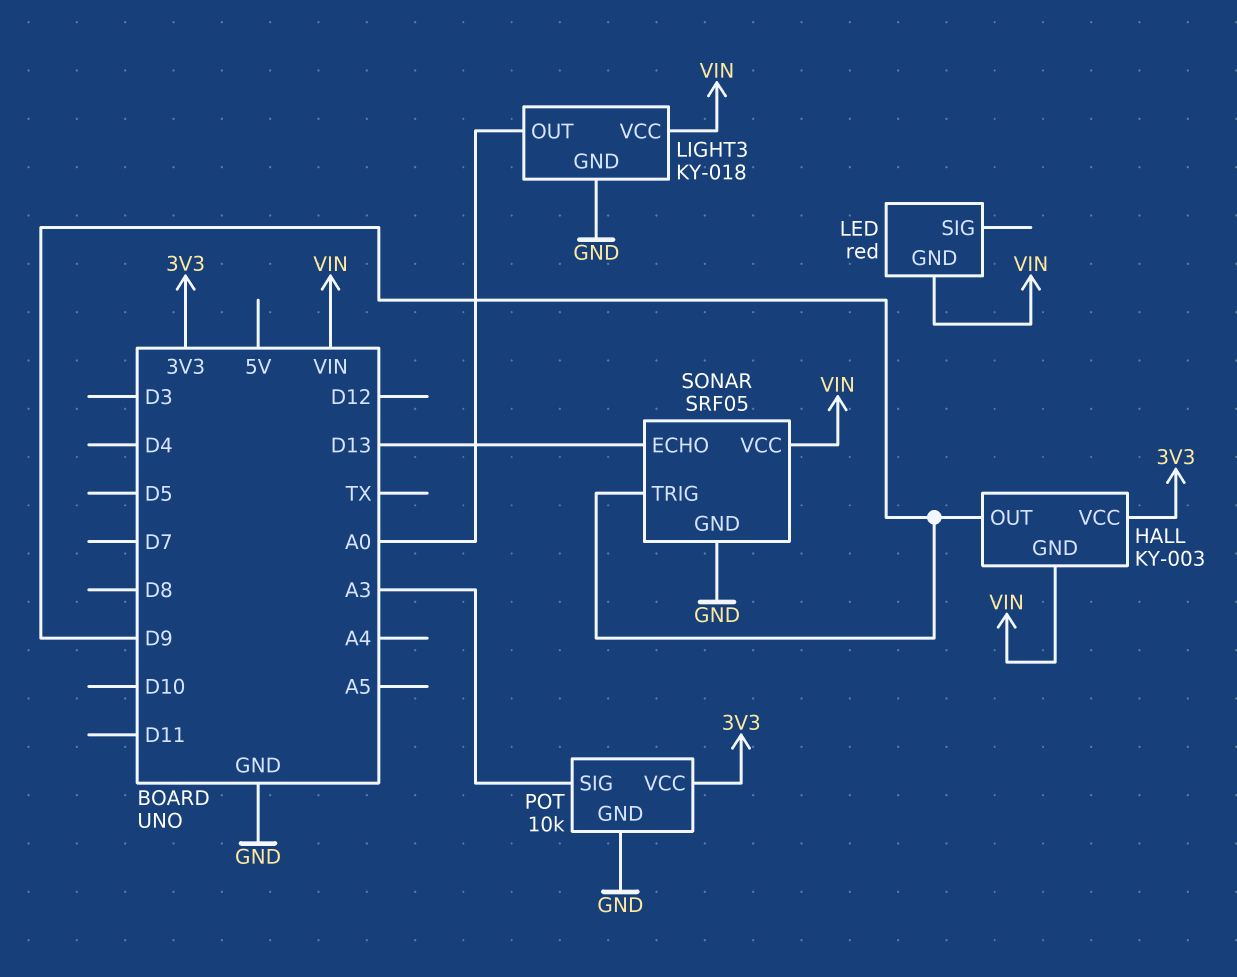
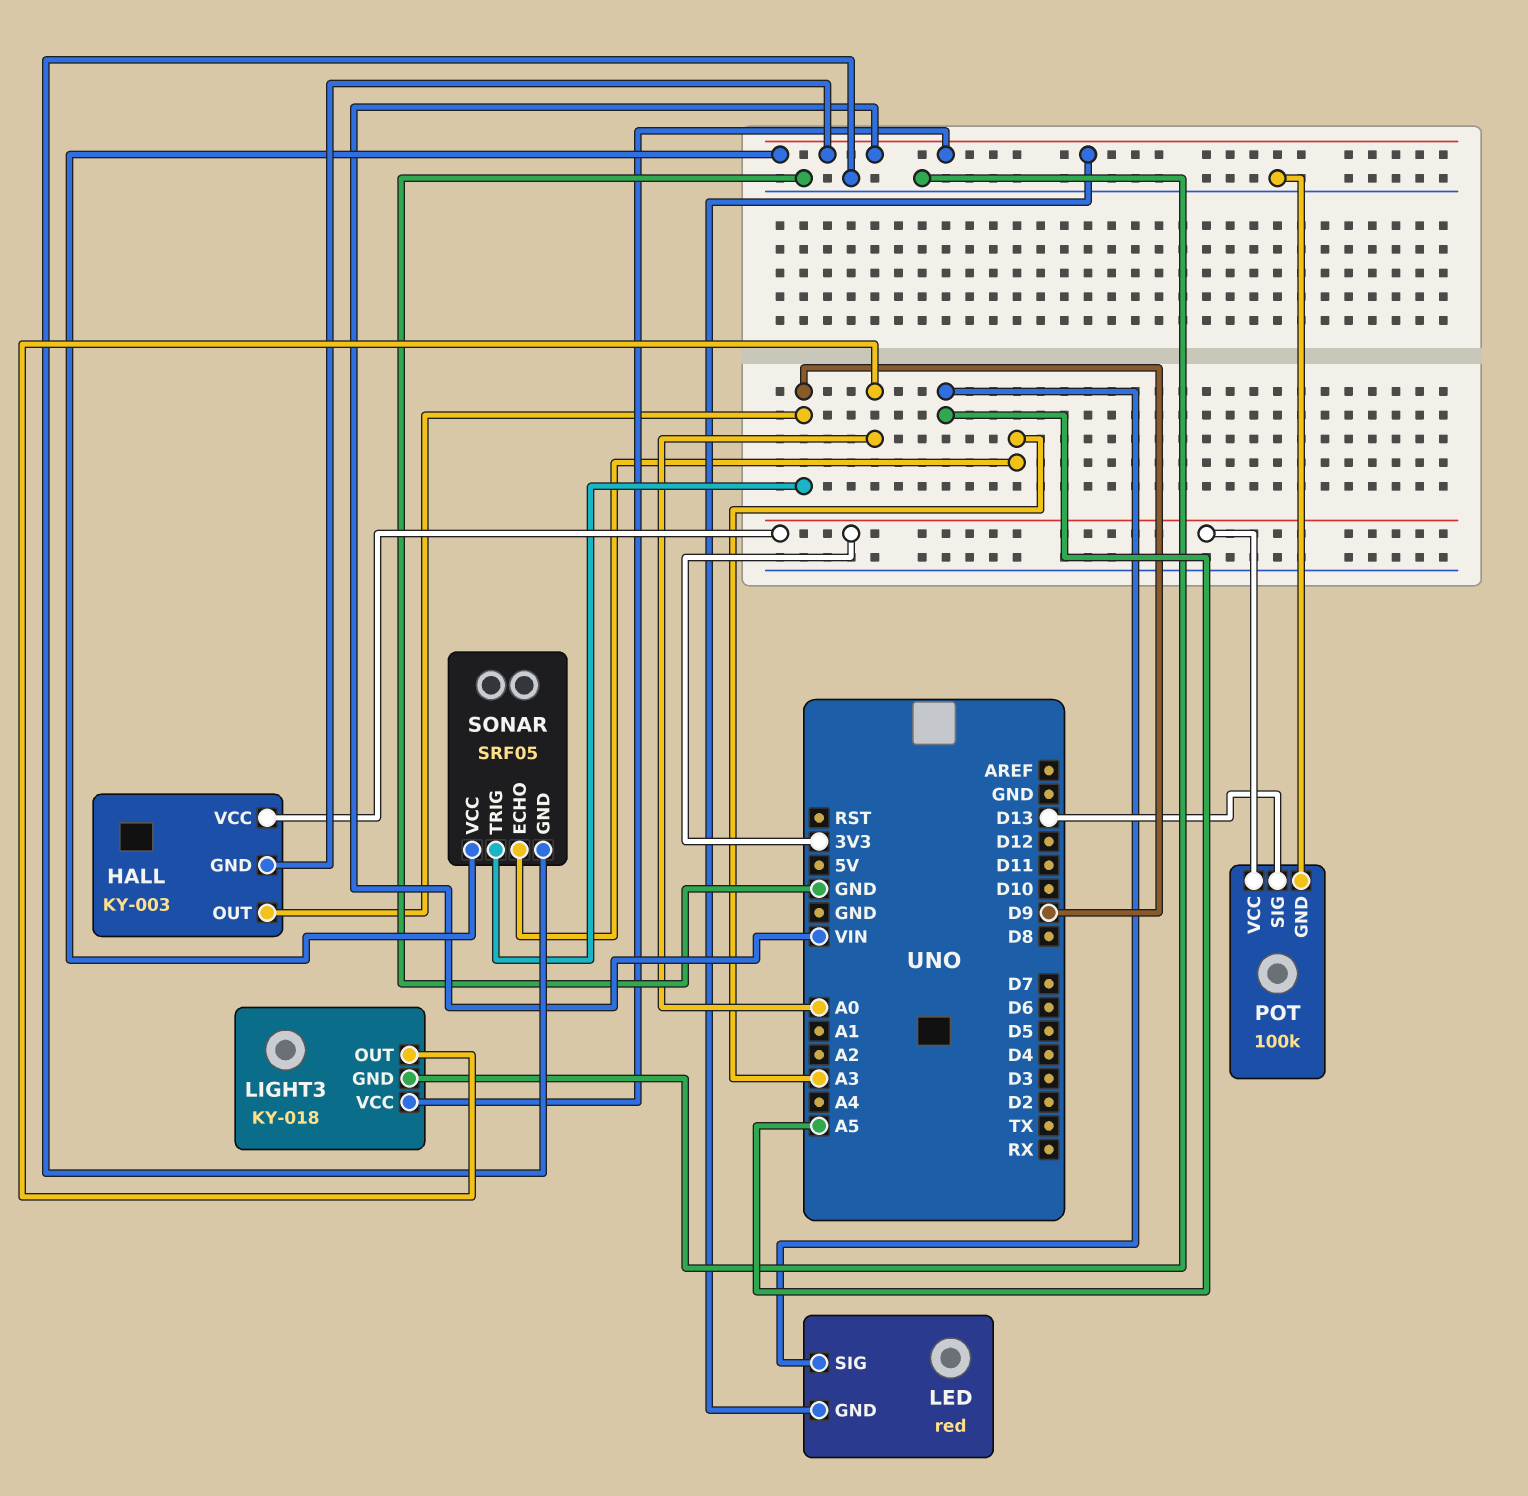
LED pin SIG: none -> A5
POT: 10k -> 100k
POT pin SIG: A3 -> D13
SONAR pin ECHO: D13 -> A3

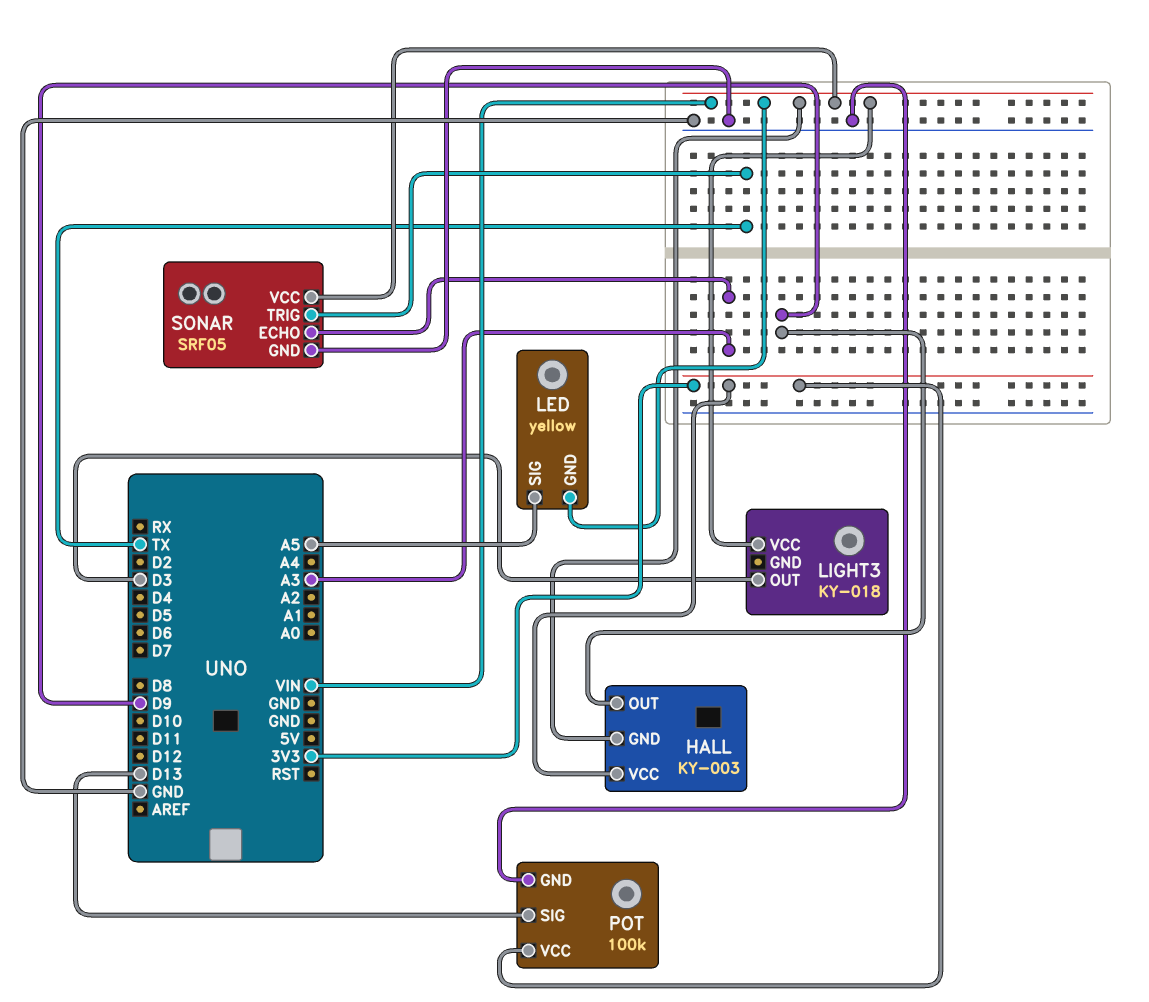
LED: red -> yellow
LIGHT3 pin GND: GND -> none
LIGHT3 pin OUT: A0 -> D3
SONAR pin TRIG: D9 -> TX

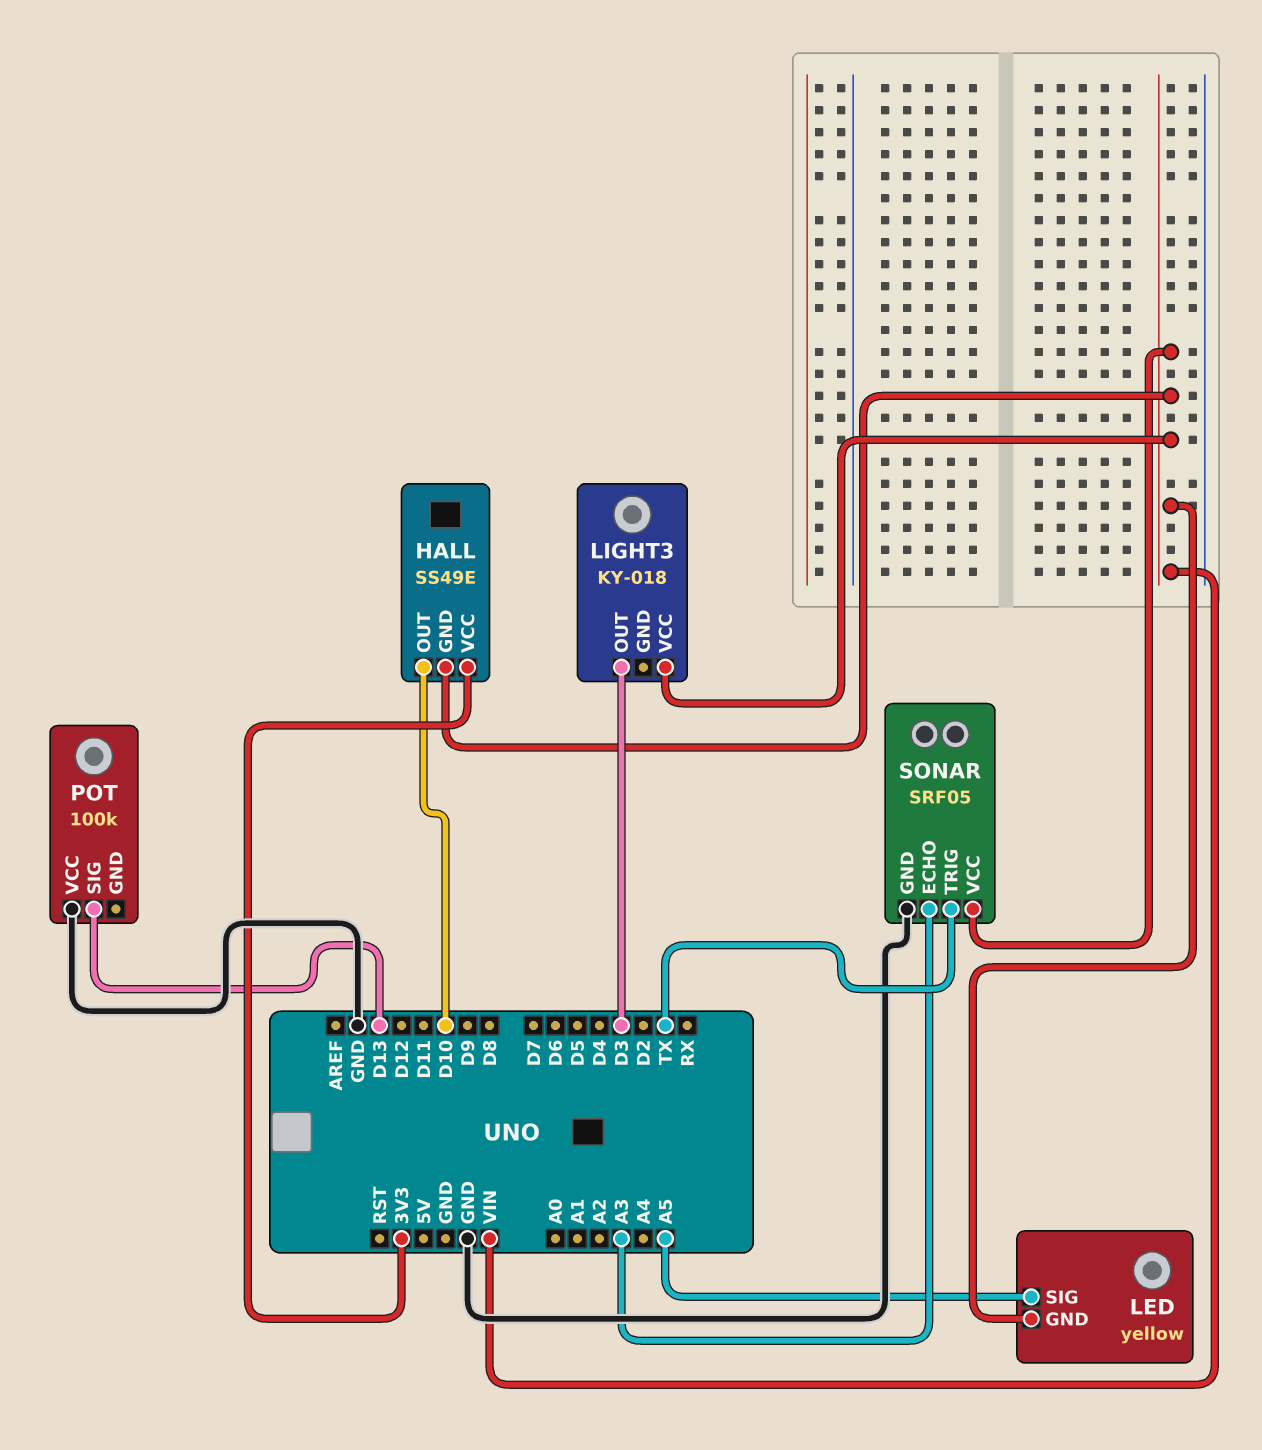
HALL: KY-003 -> SS49E
HALL pin OUT: D9 -> D10
POT pin GND: GND -> none
POT pin VCC: 3V3 -> GND

